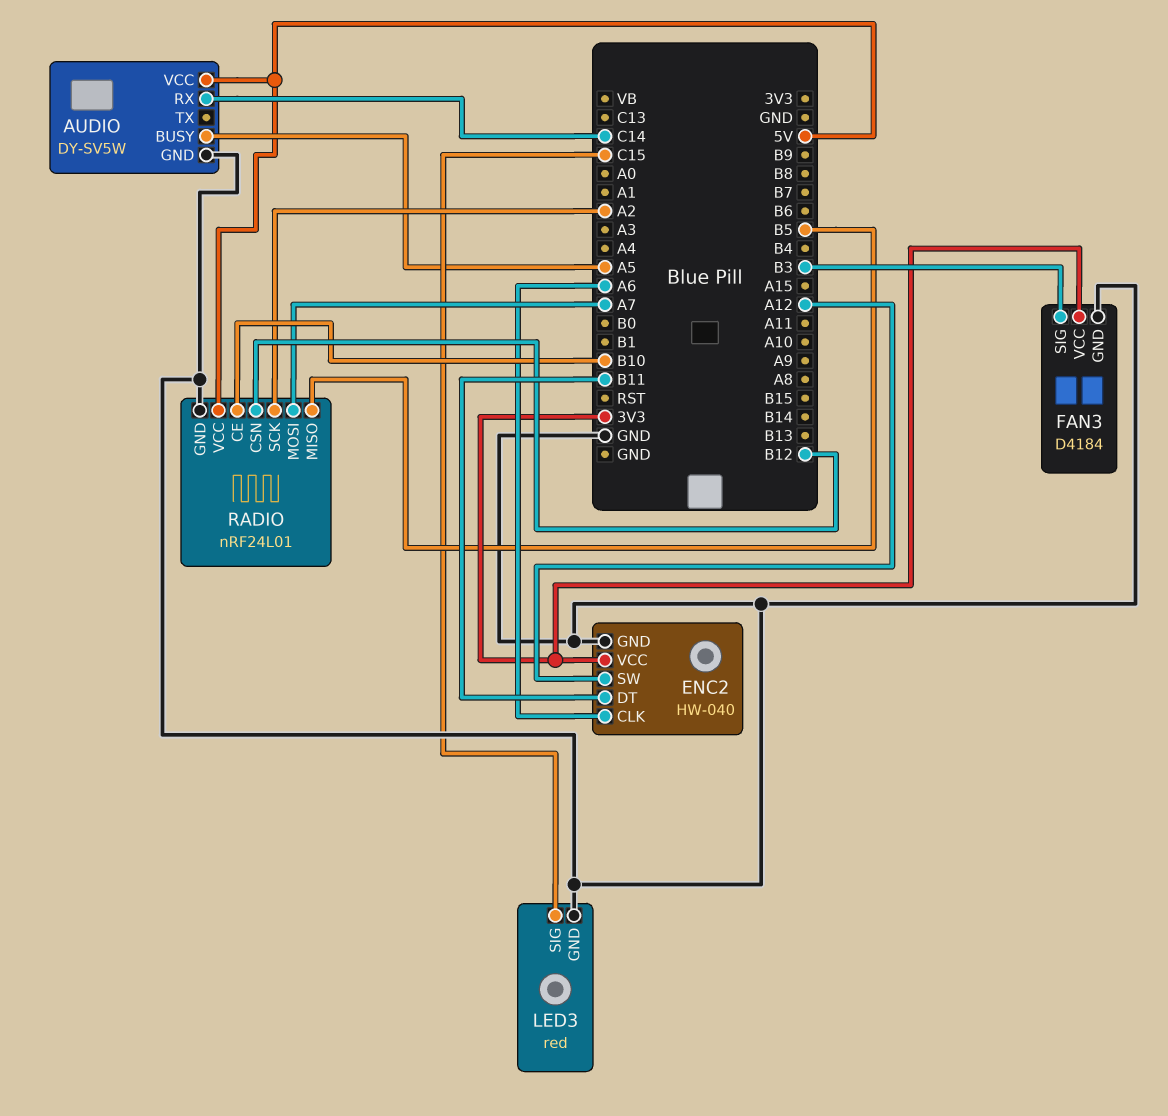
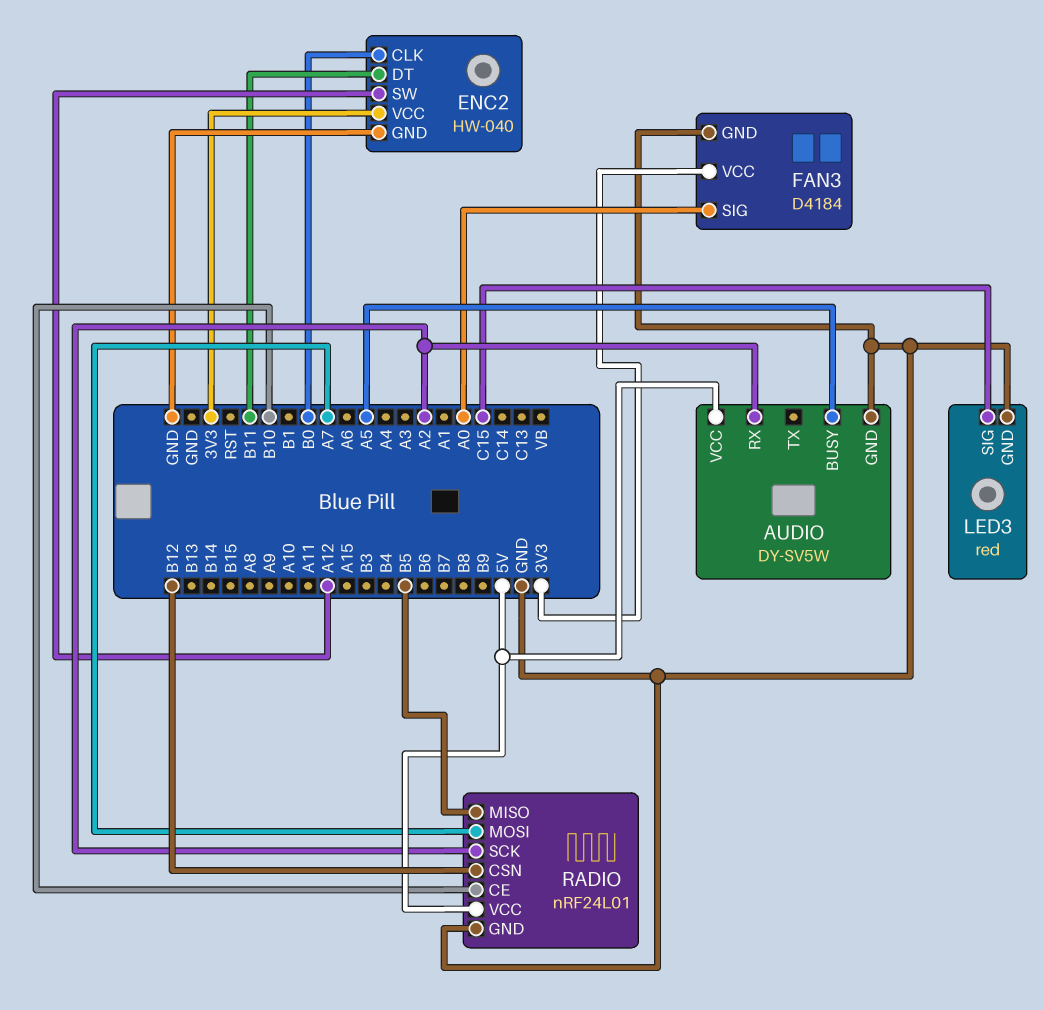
AUDIO pin RX: C14 -> A2
ENC2 pin CLK: A6 -> B0
FAN3 pin SIG: B3 -> A0

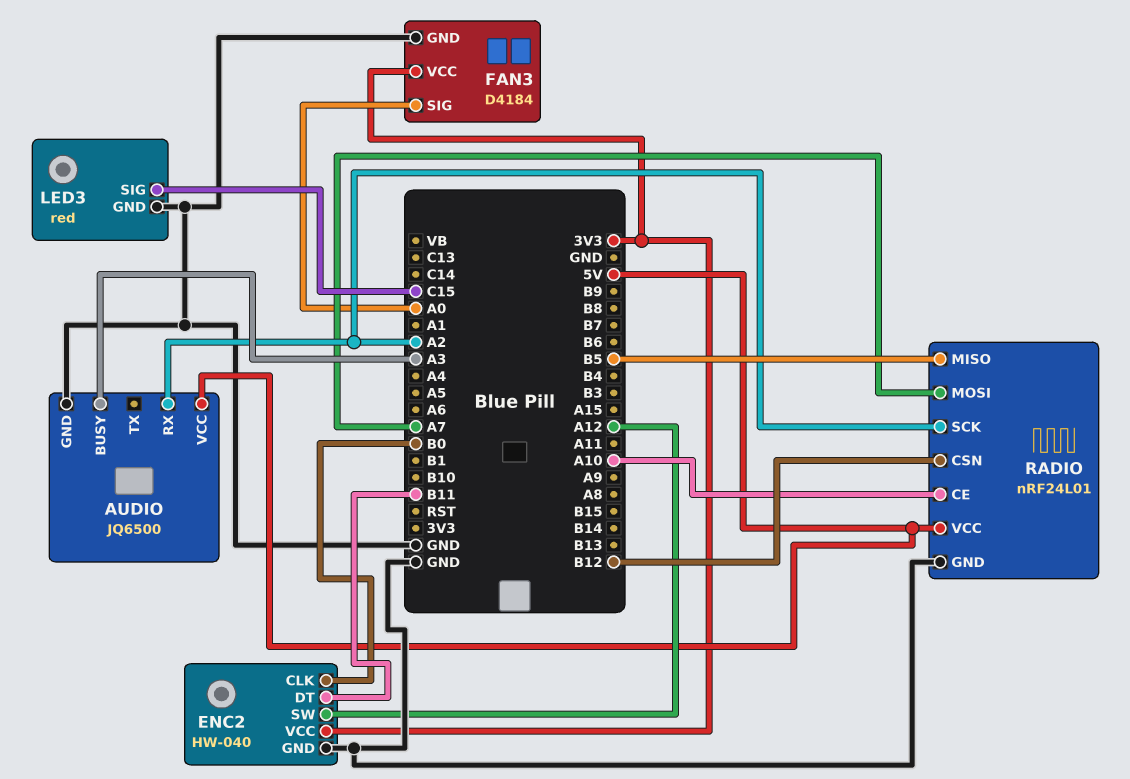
AUDIO: DY-SV5W -> JQ6500
AUDIO pin BUSY: A5 -> A3
RADIO pin CE: B10 -> A10

